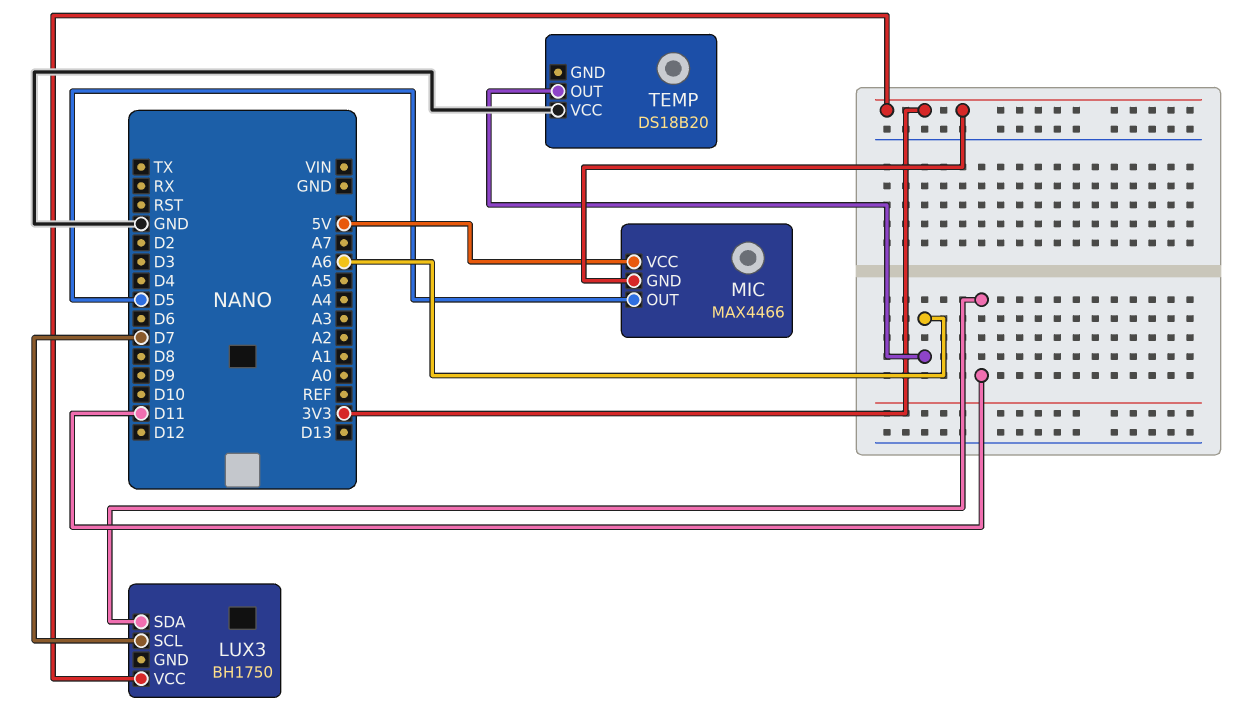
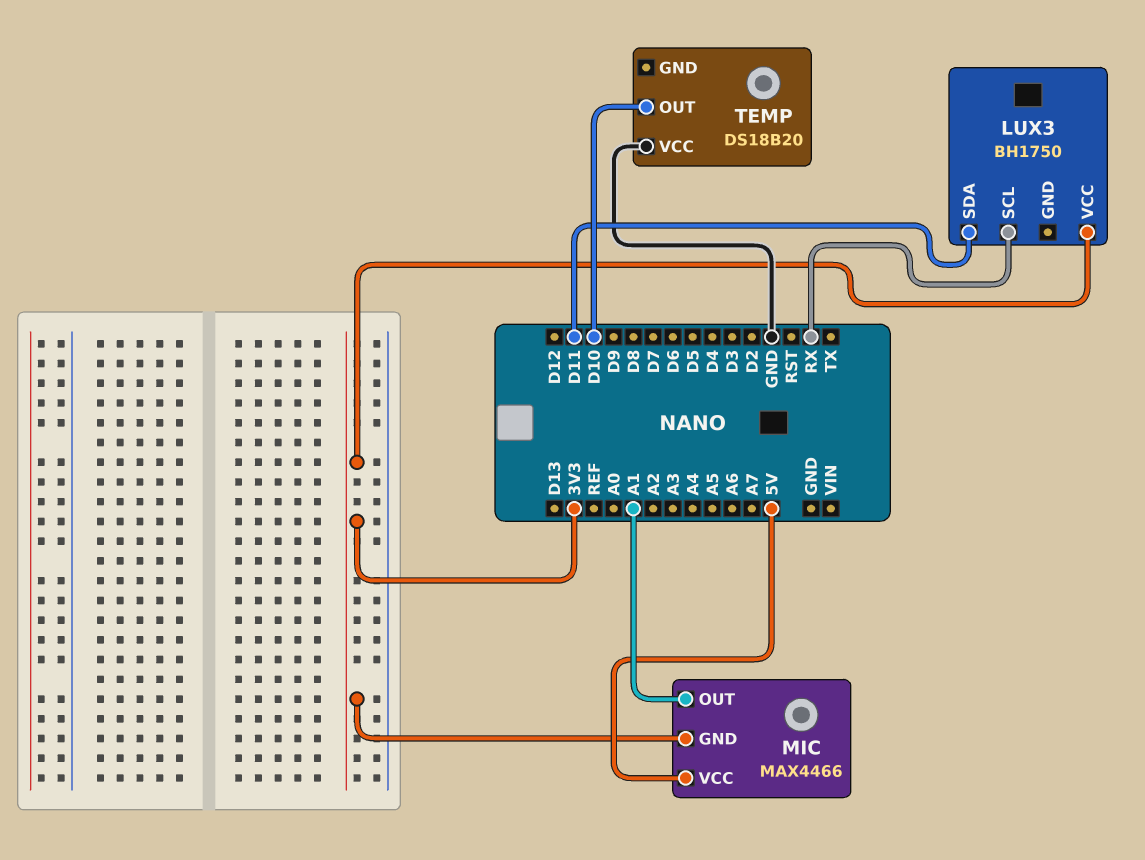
LUX3 pin SCL: D7 -> RX
MIC pin OUT: D5 -> A1
TEMP pin OUT: A6 -> D10

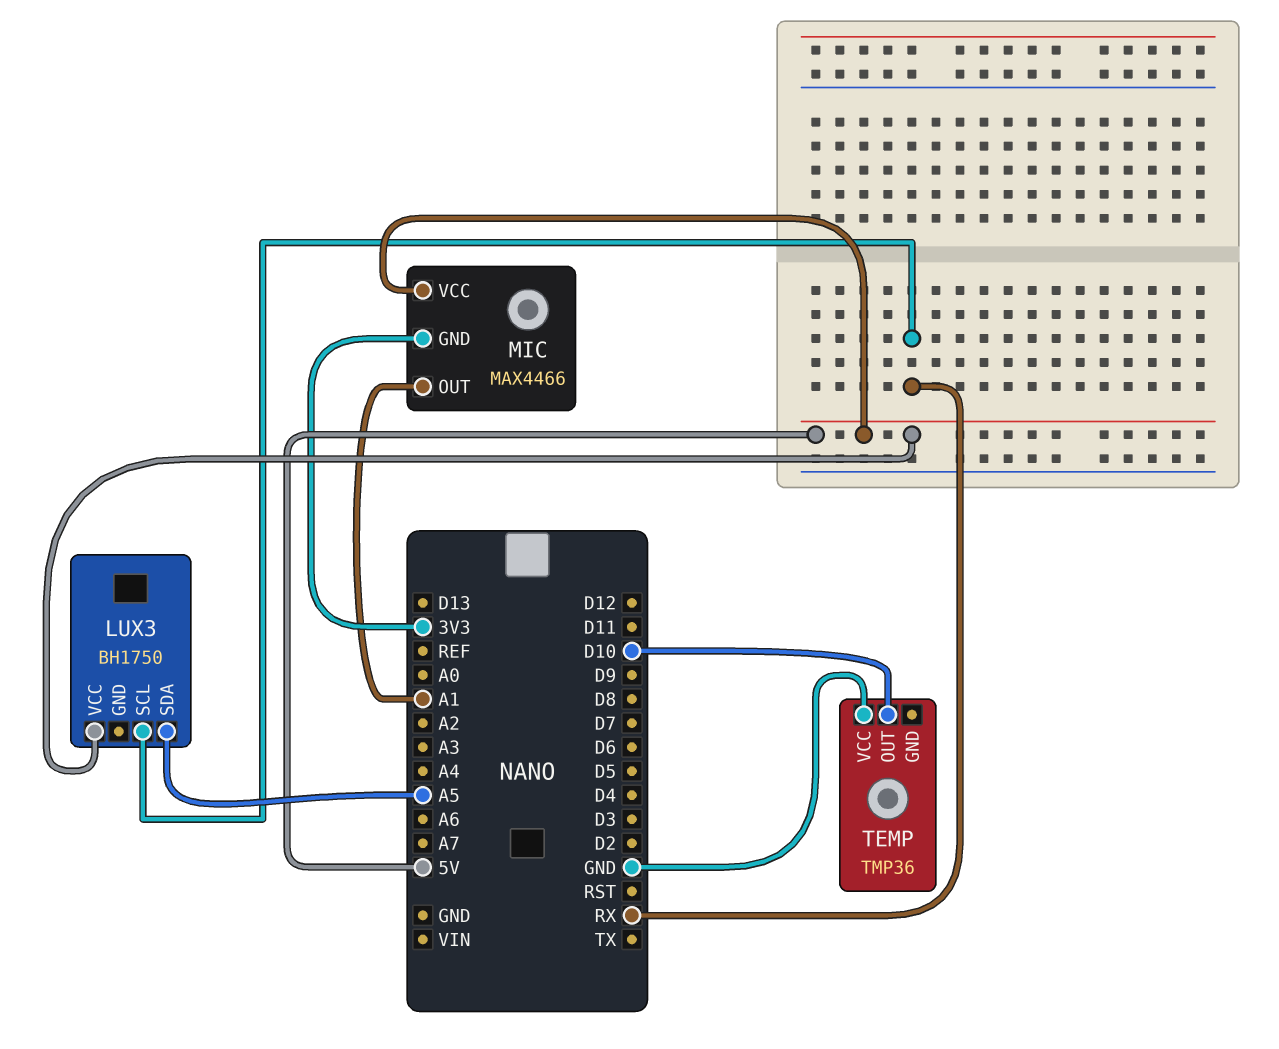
LUX3 pin SDA: D11 -> A5
LUX3 pin VCC: 3V3 -> 5V
TEMP: DS18B20 -> TMP36

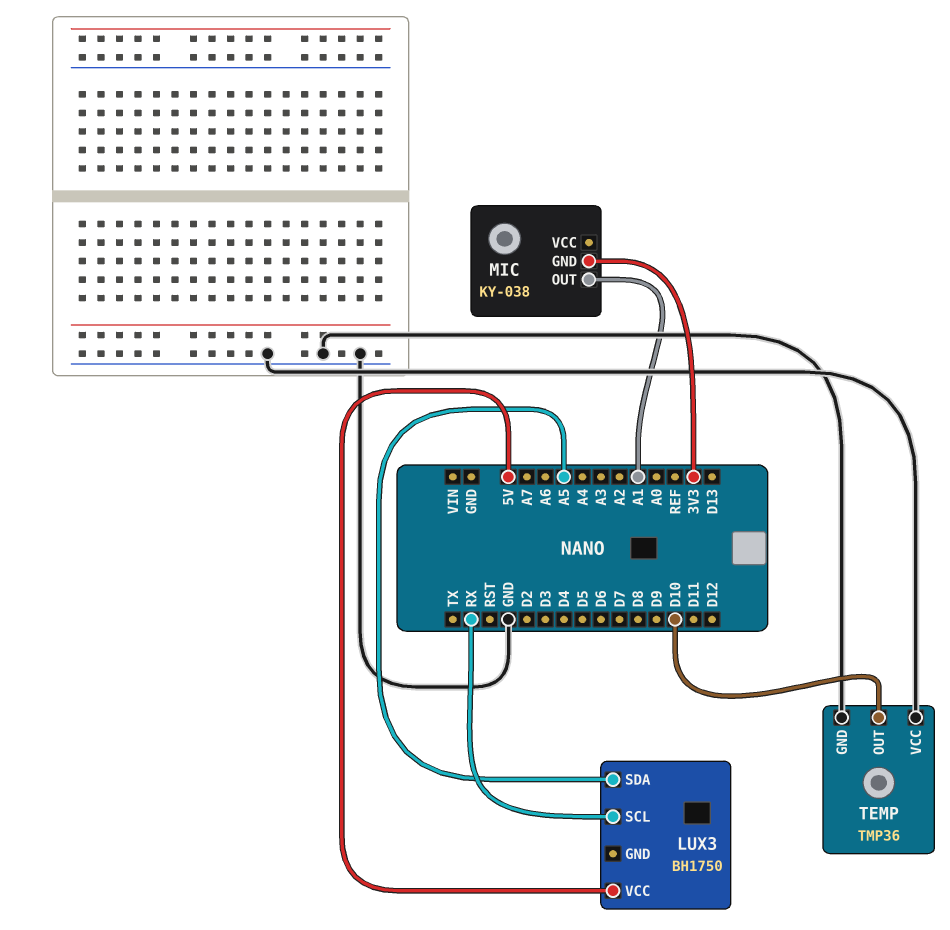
MIC: MAX4466 -> KY-038
MIC pin VCC: 5V -> none
TEMP pin GND: none -> GND

